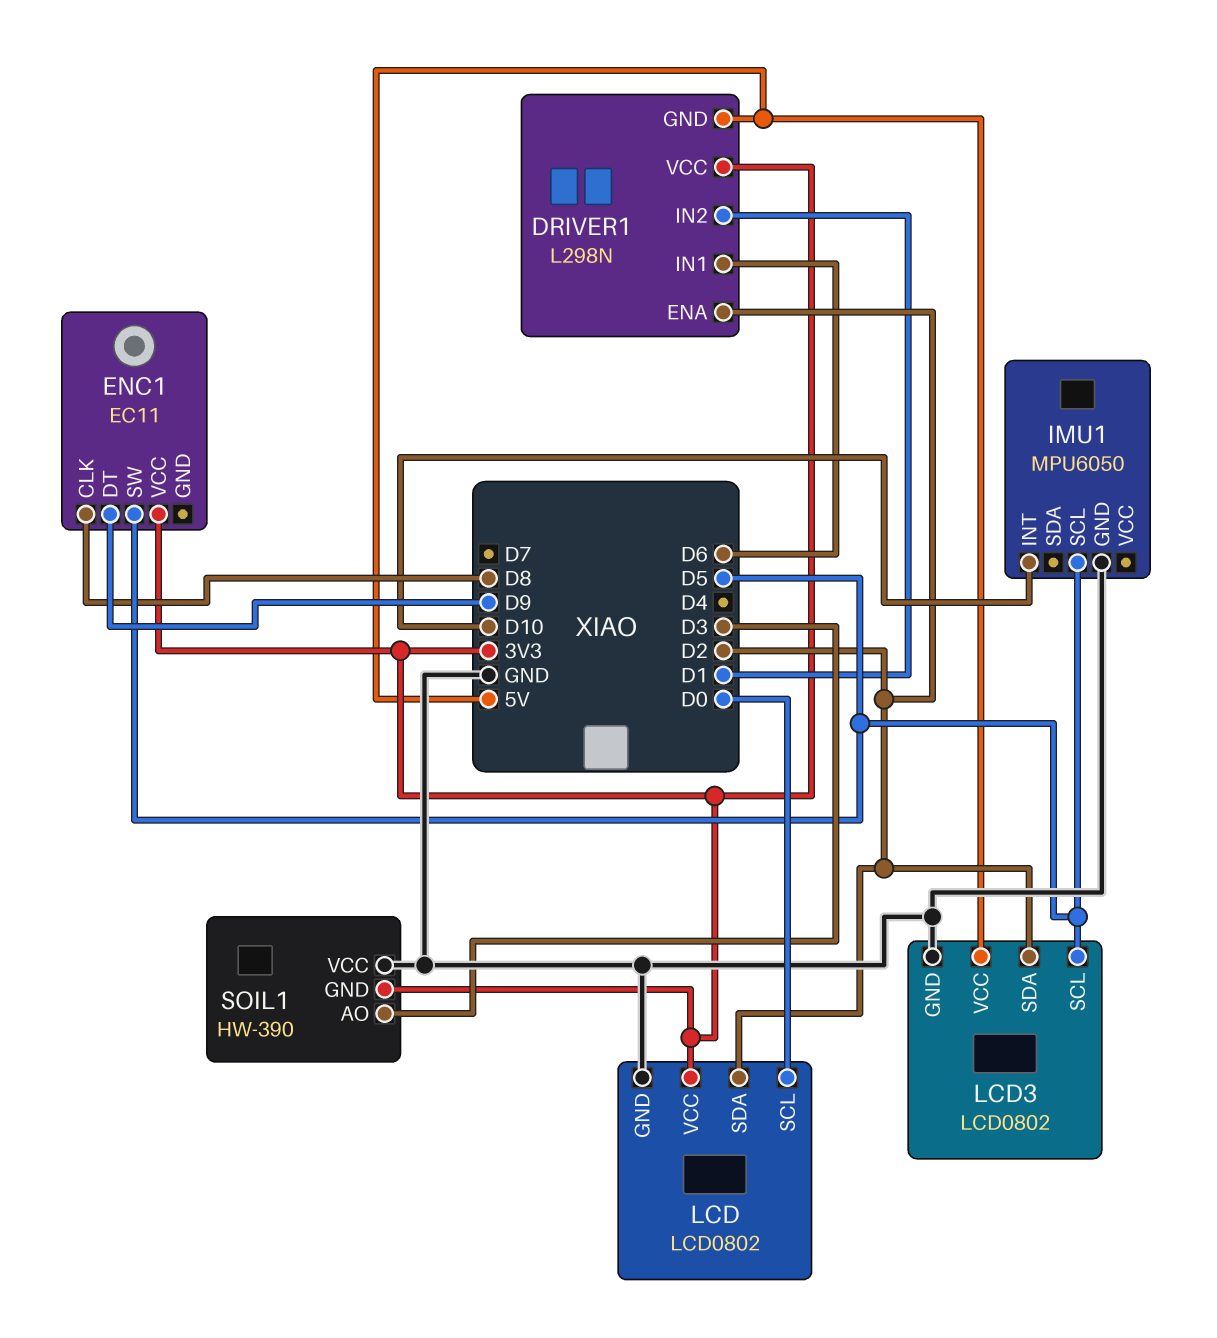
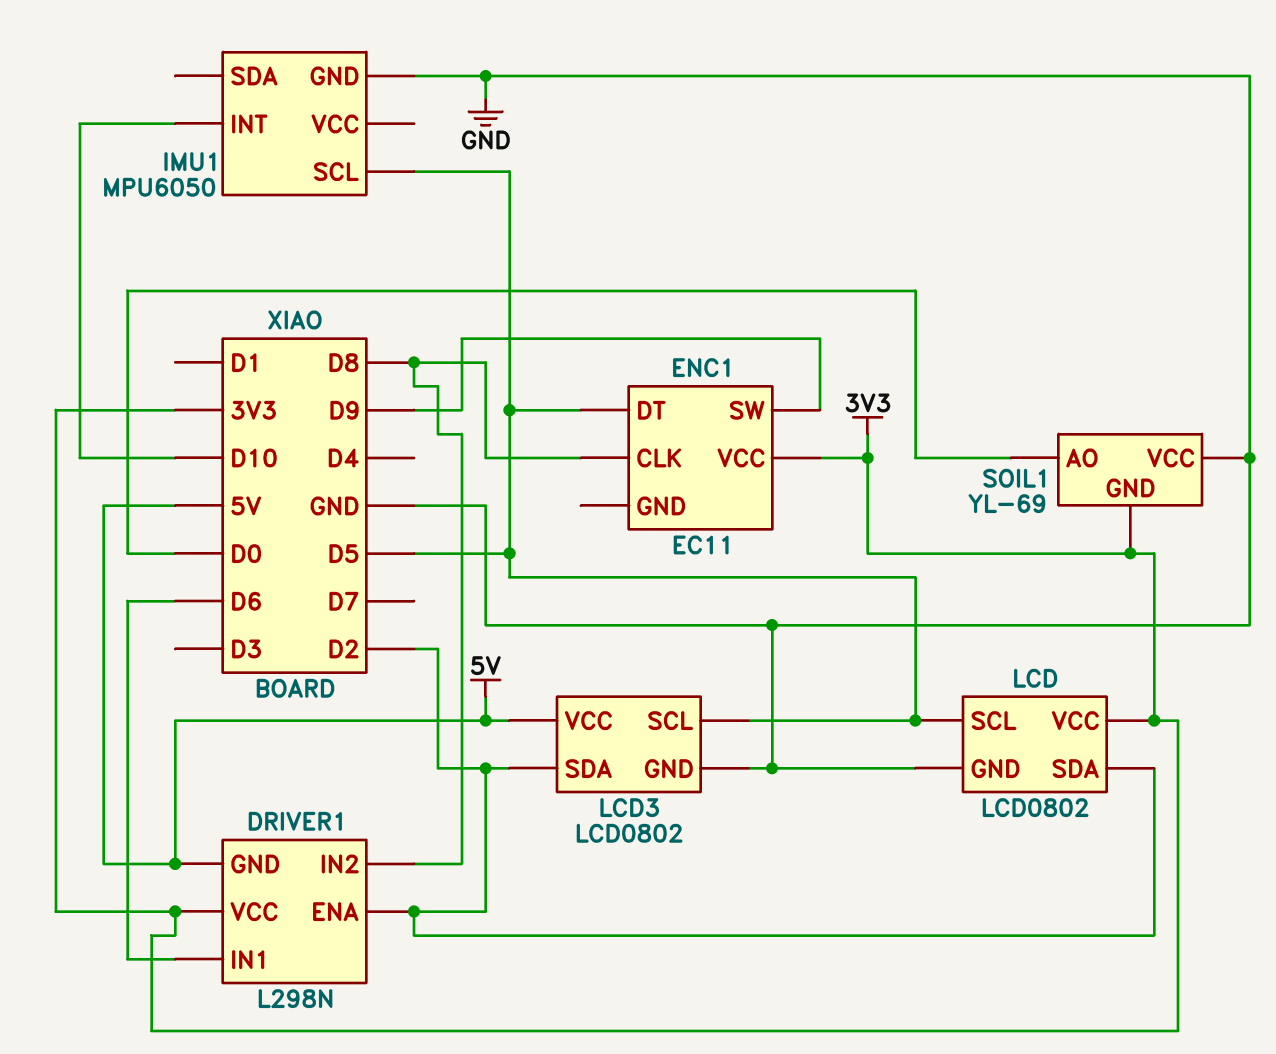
DRIVER1 pin IN2: D1 -> D8
ENC1 pin DT: D9 -> D5
ENC1 pin SW: D5 -> D9
LCD pin SCL: D0 -> D5
SOIL1: HW-390 -> YL-69
SOIL1 pin AO: D3 -> D0

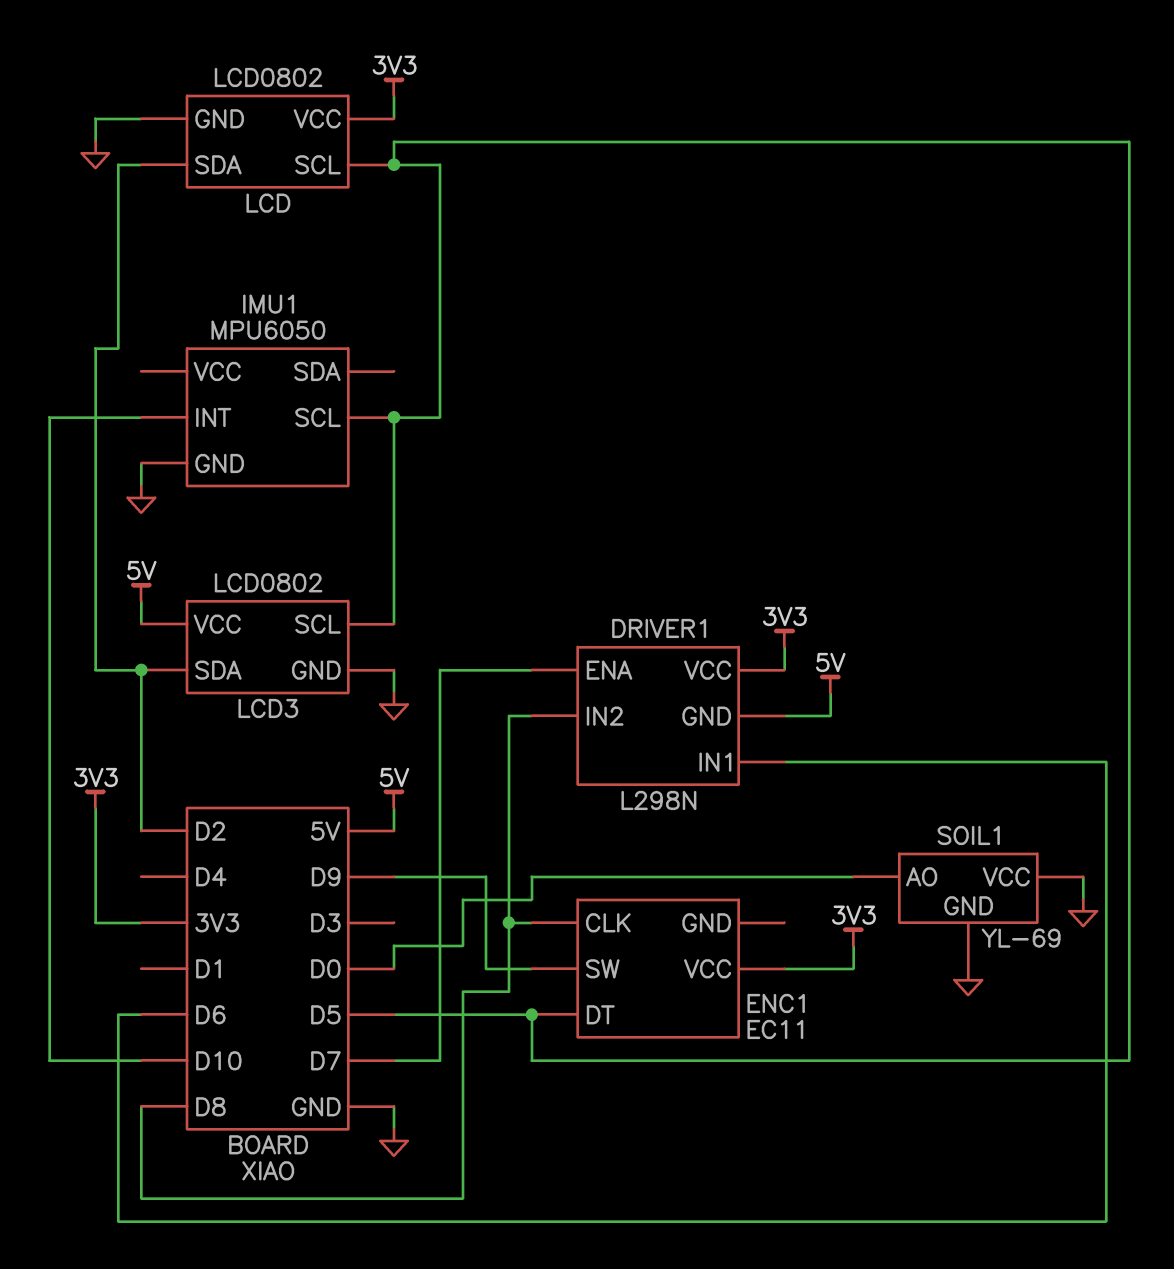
DRIVER1 pin ENA: D2 -> D7
SOIL1 pin GND: 3V3 -> GND

